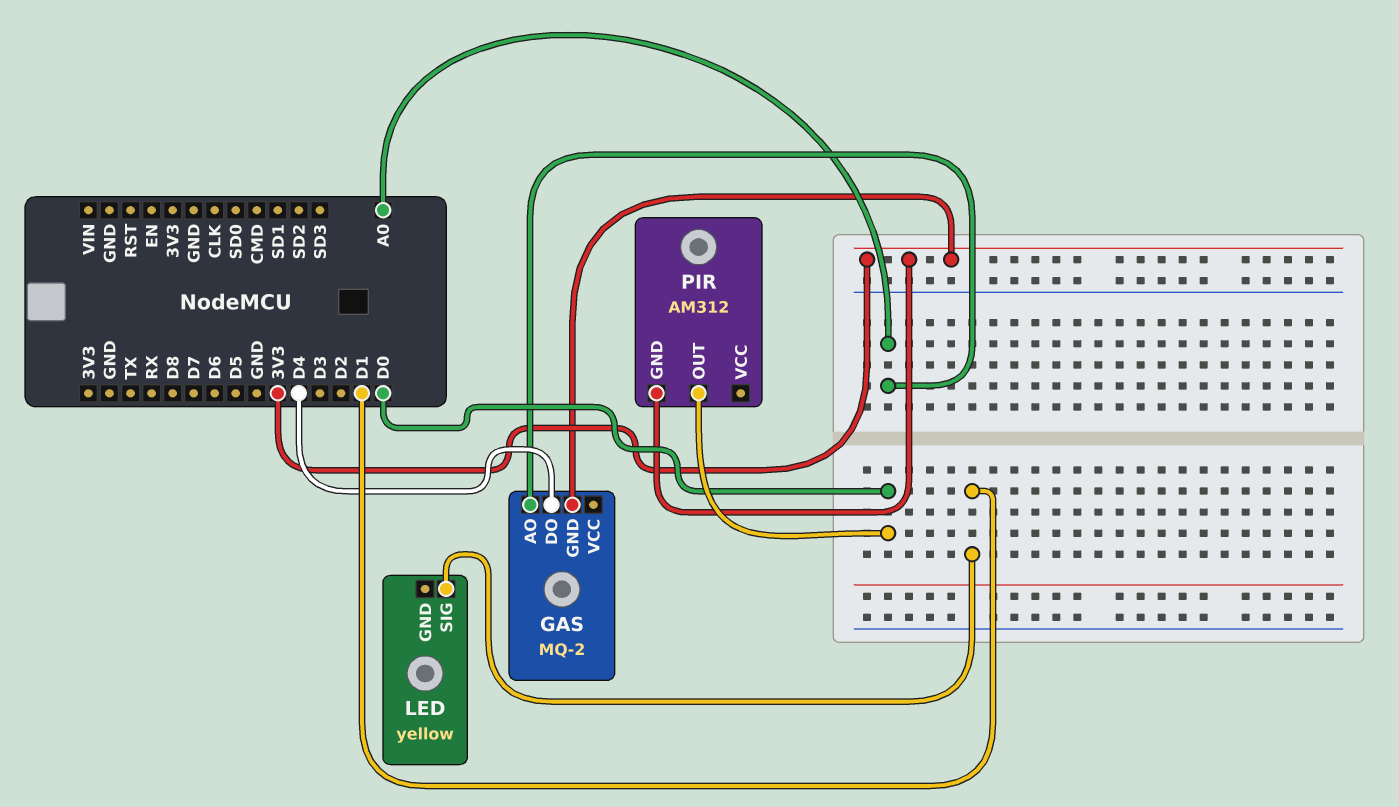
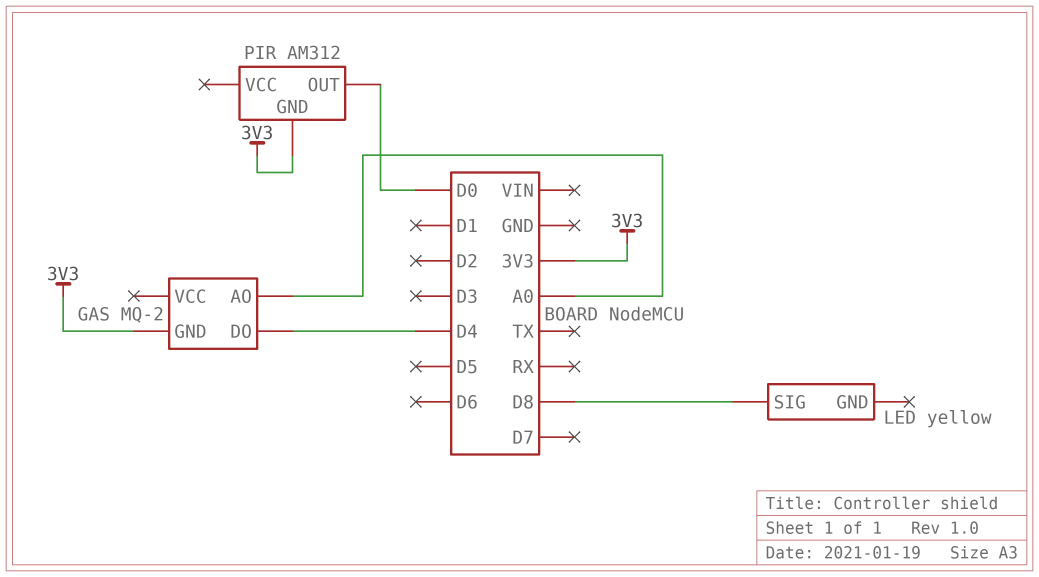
LED pin SIG: D1 -> D8

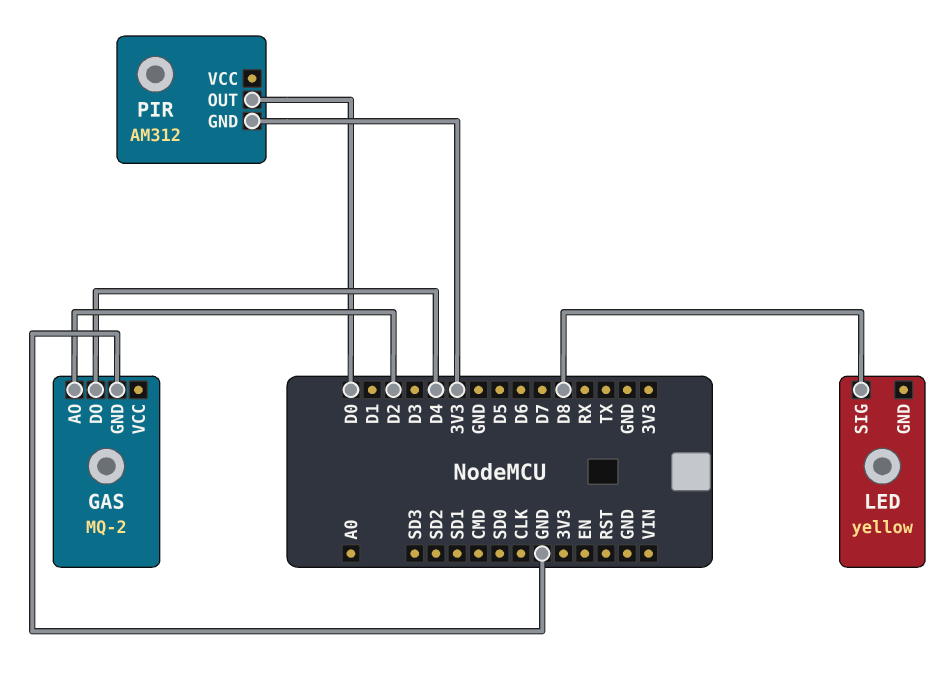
GAS pin AO: A0 -> D2
GAS pin GND: 3V3 -> GND

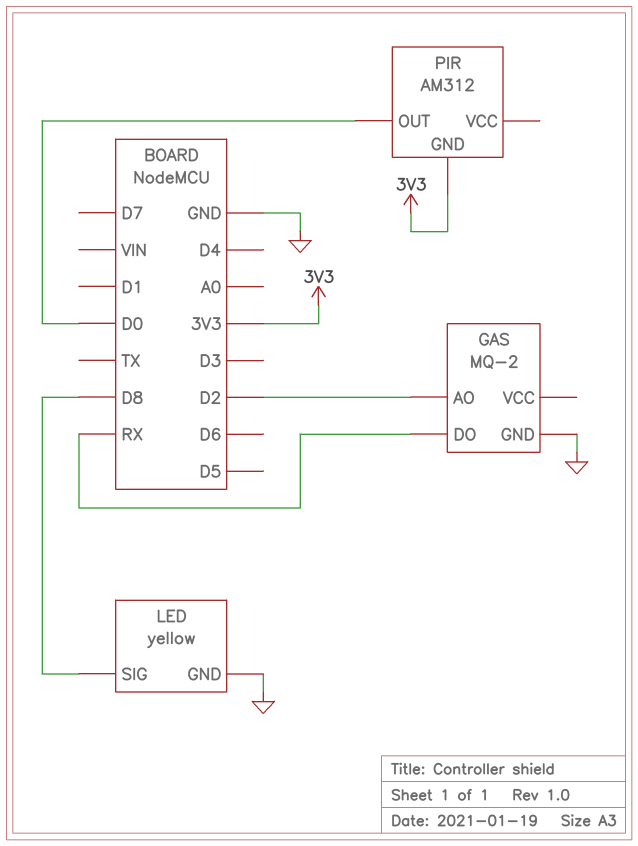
GAS pin DO: D4 -> RX
LED pin GND: none -> GND

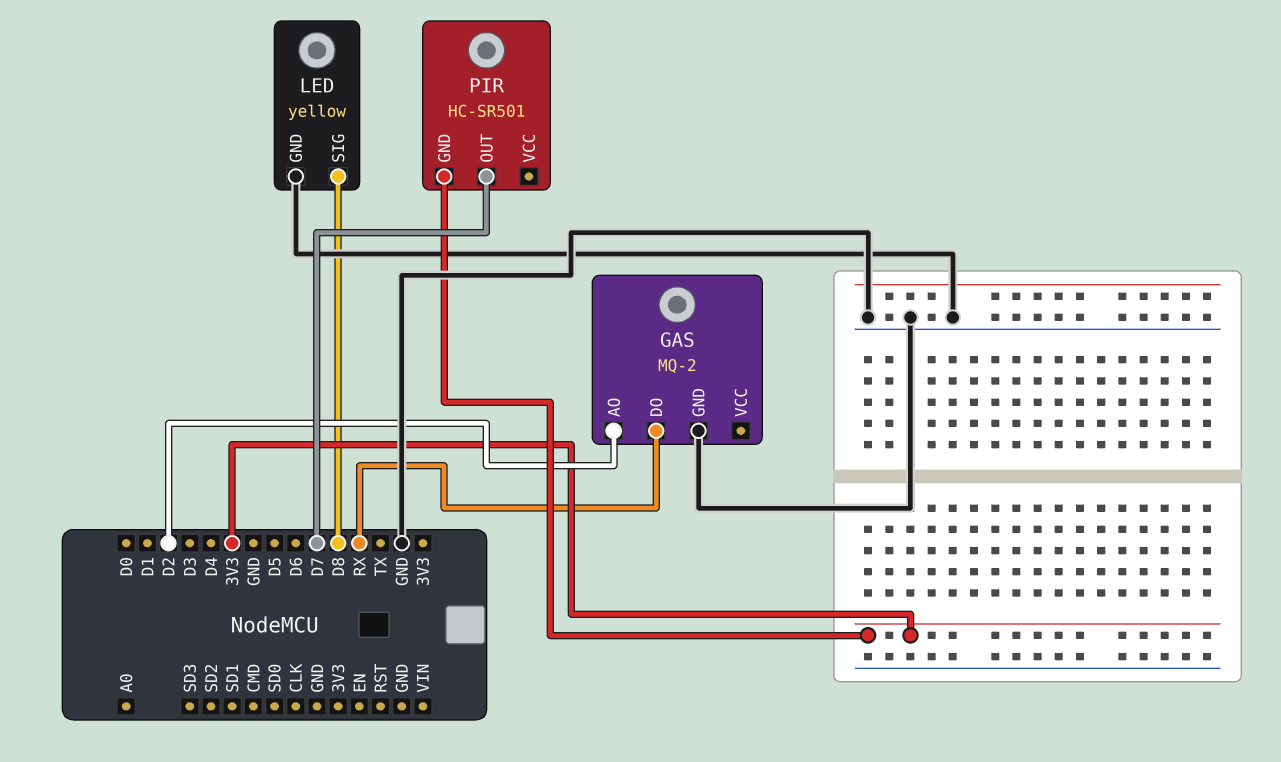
PIR: AM312 -> HC-SR501
PIR pin OUT: D0 -> D7

